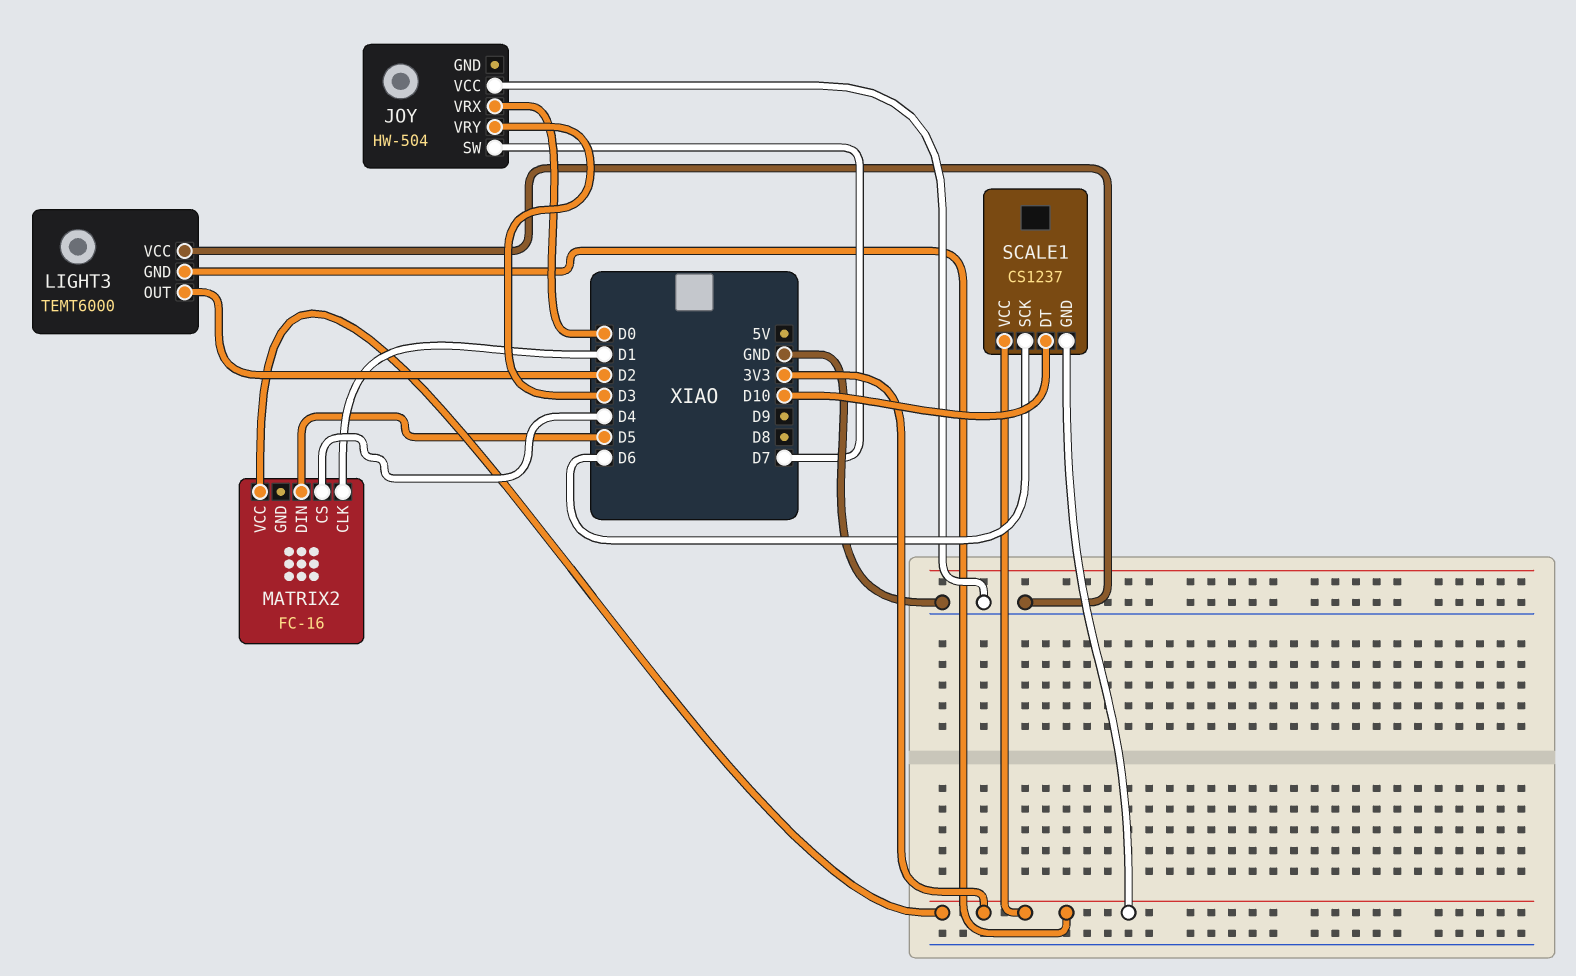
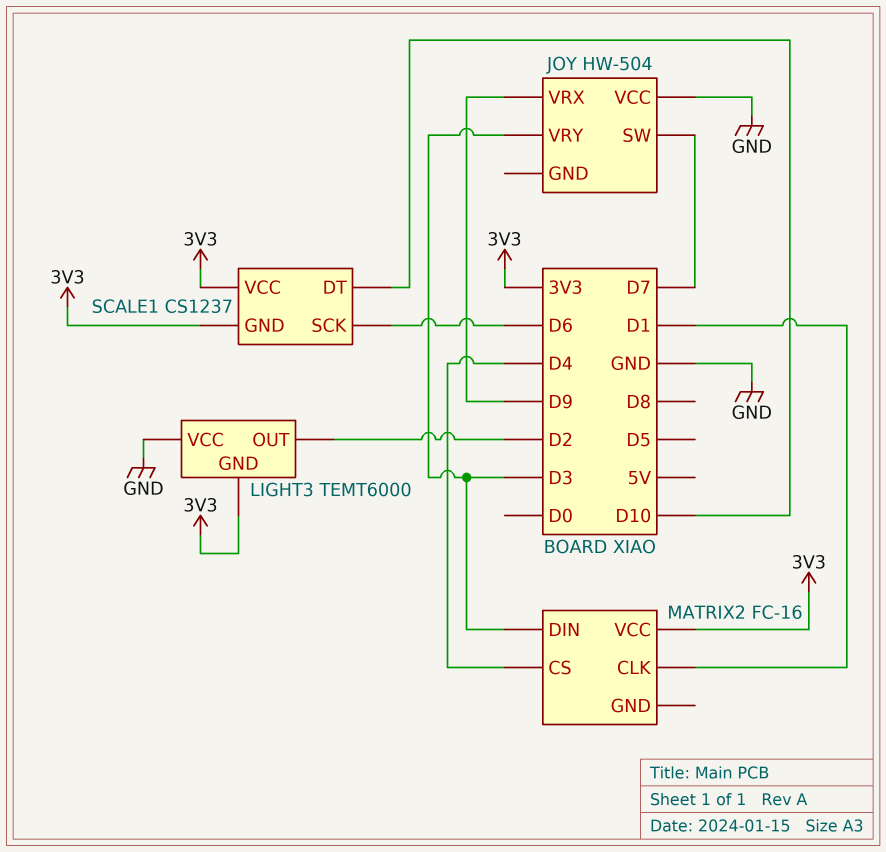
JOY pin VRX: D0 -> D9
MATRIX2 pin DIN: D5 -> D3

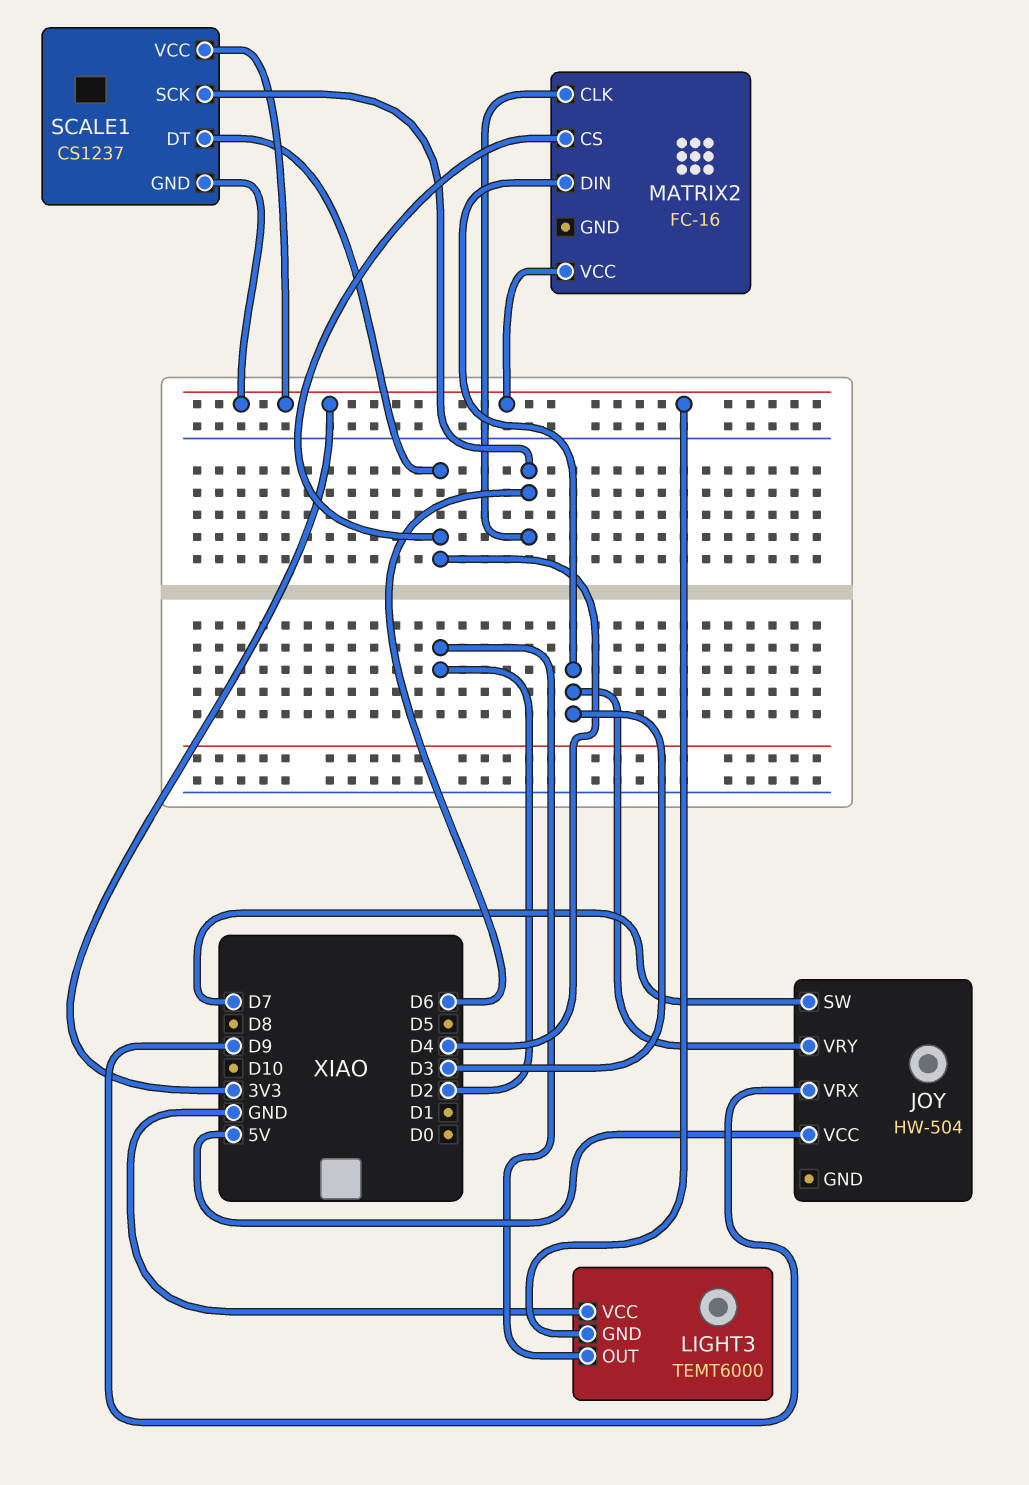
JOY pin VCC: GND -> 5V
MATRIX2 pin CLK: D1 -> D6
SCALE1 pin DT: D10 -> D4

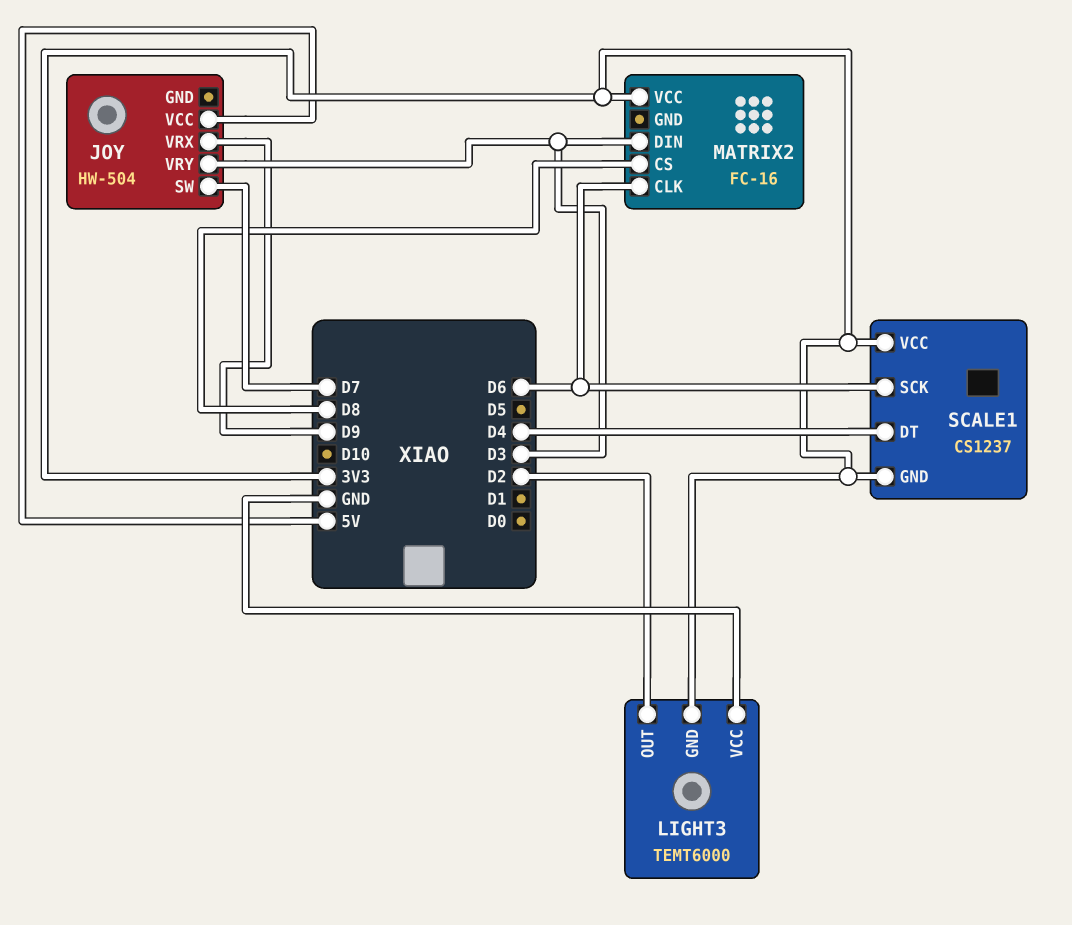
MATRIX2 pin CS: D4 -> D8

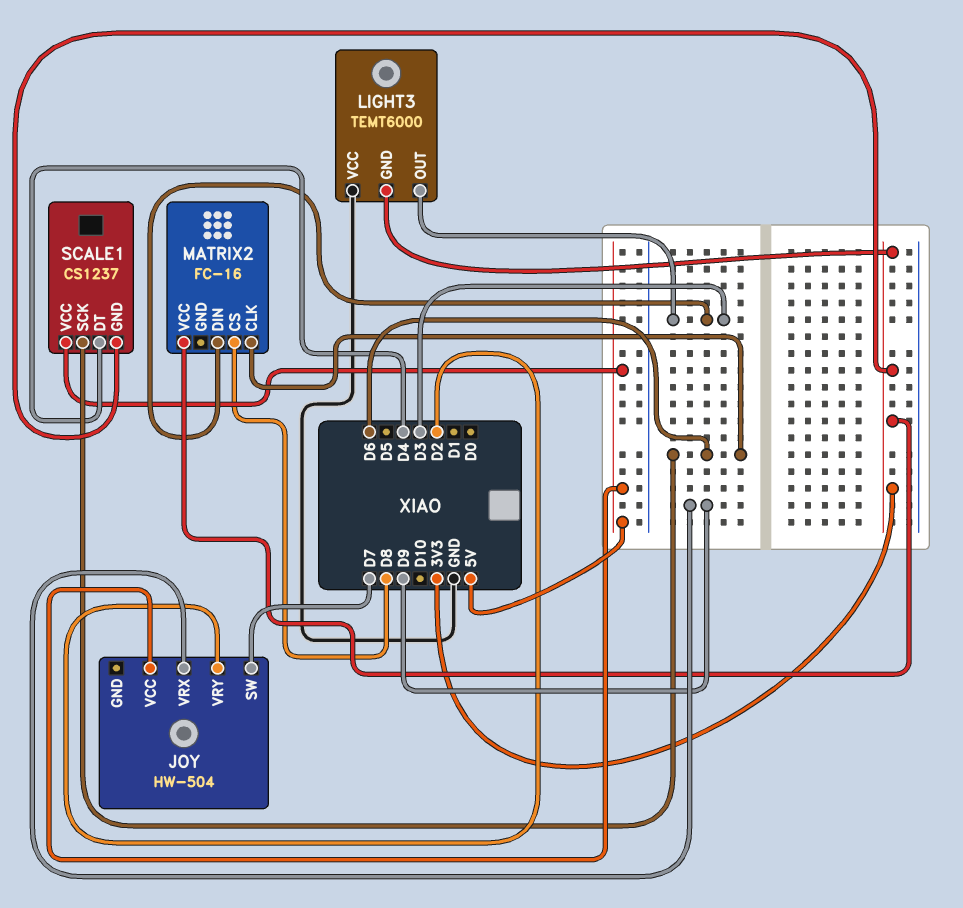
JOY pin VRY: D3 -> D2
LIGHT3 pin OUT: D2 -> D3
SCALE1 pin VCC: 3V3 -> 5V

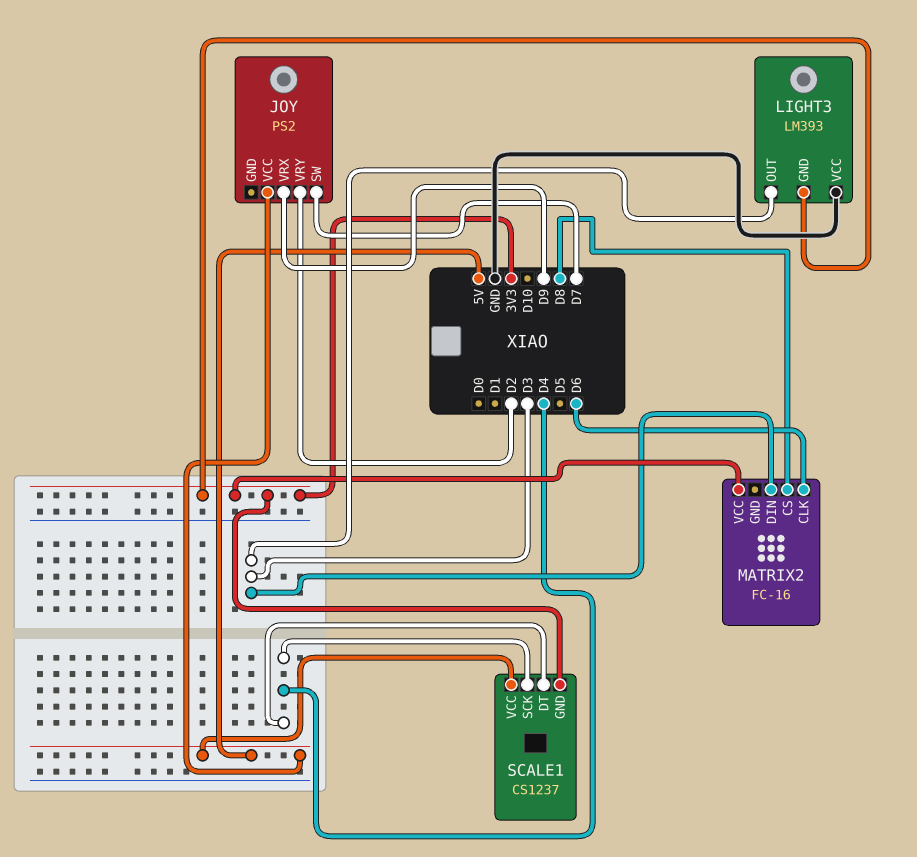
JOY: HW-504 -> PS2
LIGHT3: TEMT6000 -> LM393
SCALE1 pin SCK: D6 -> D4

